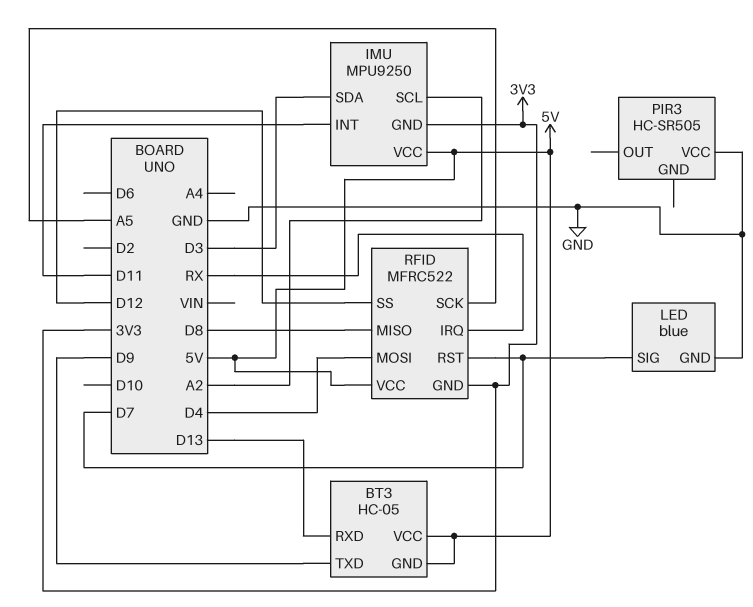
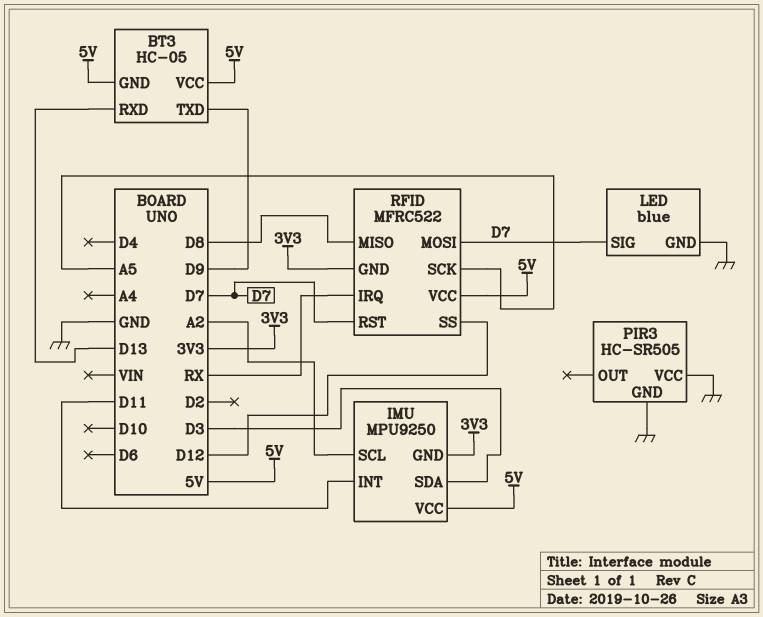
PIR3 pin GND: none -> GND
RFID pin MOSI: D4 -> D7

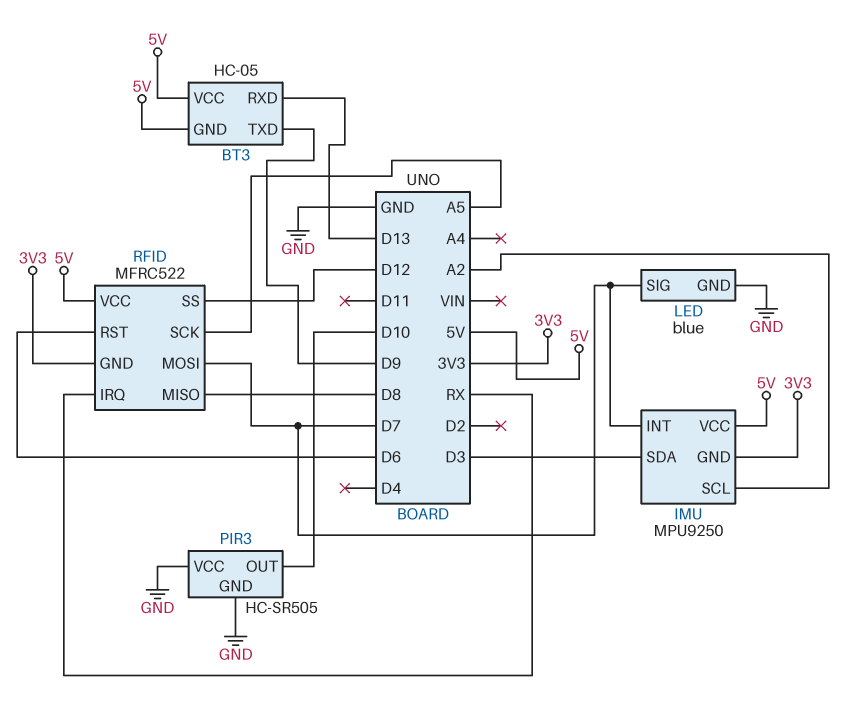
IMU pin INT: D11 -> D7
PIR3 pin OUT: none -> D10
RFID pin RST: D7 -> D6

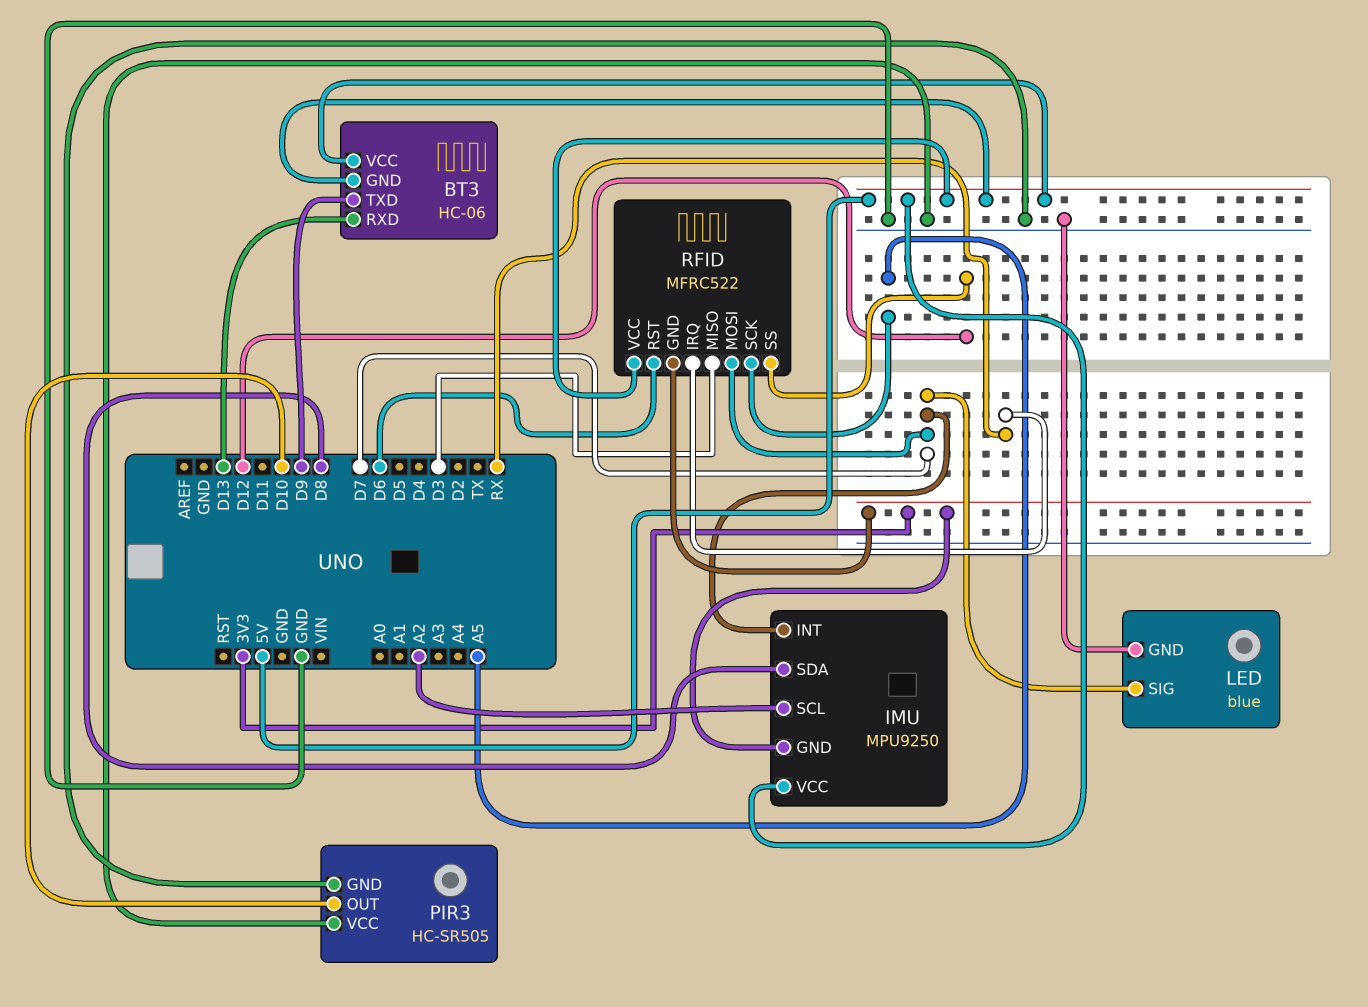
BT3: HC-05 -> HC-06
IMU pin SDA: D3 -> D8
RFID pin MISO: D8 -> D3

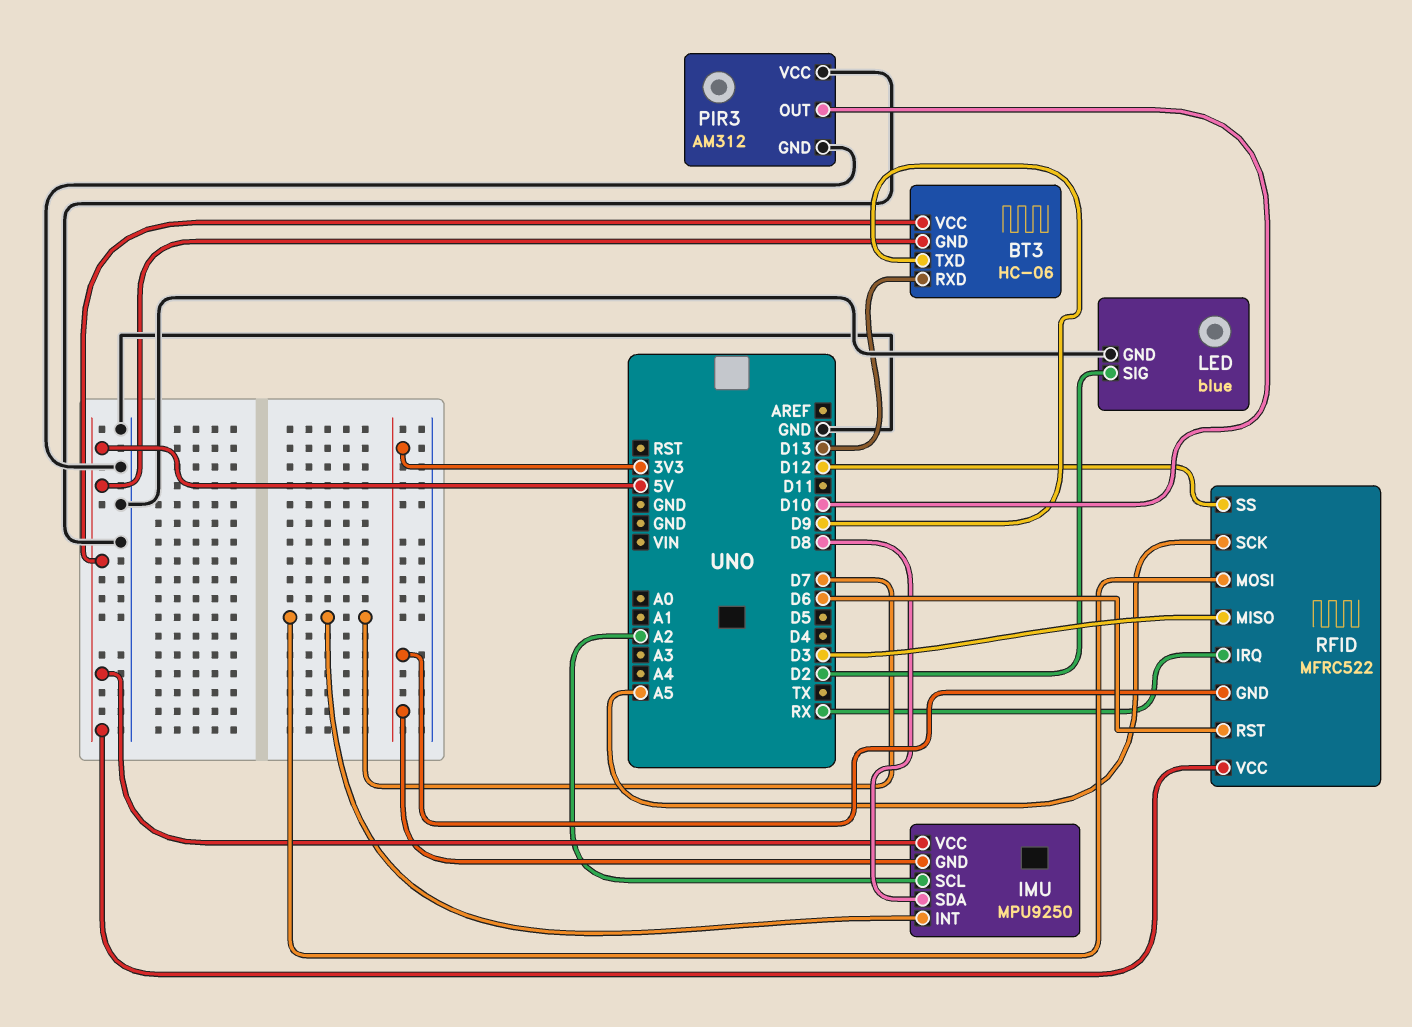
LED pin SIG: D7 -> D2
PIR3: HC-SR505 -> AM312

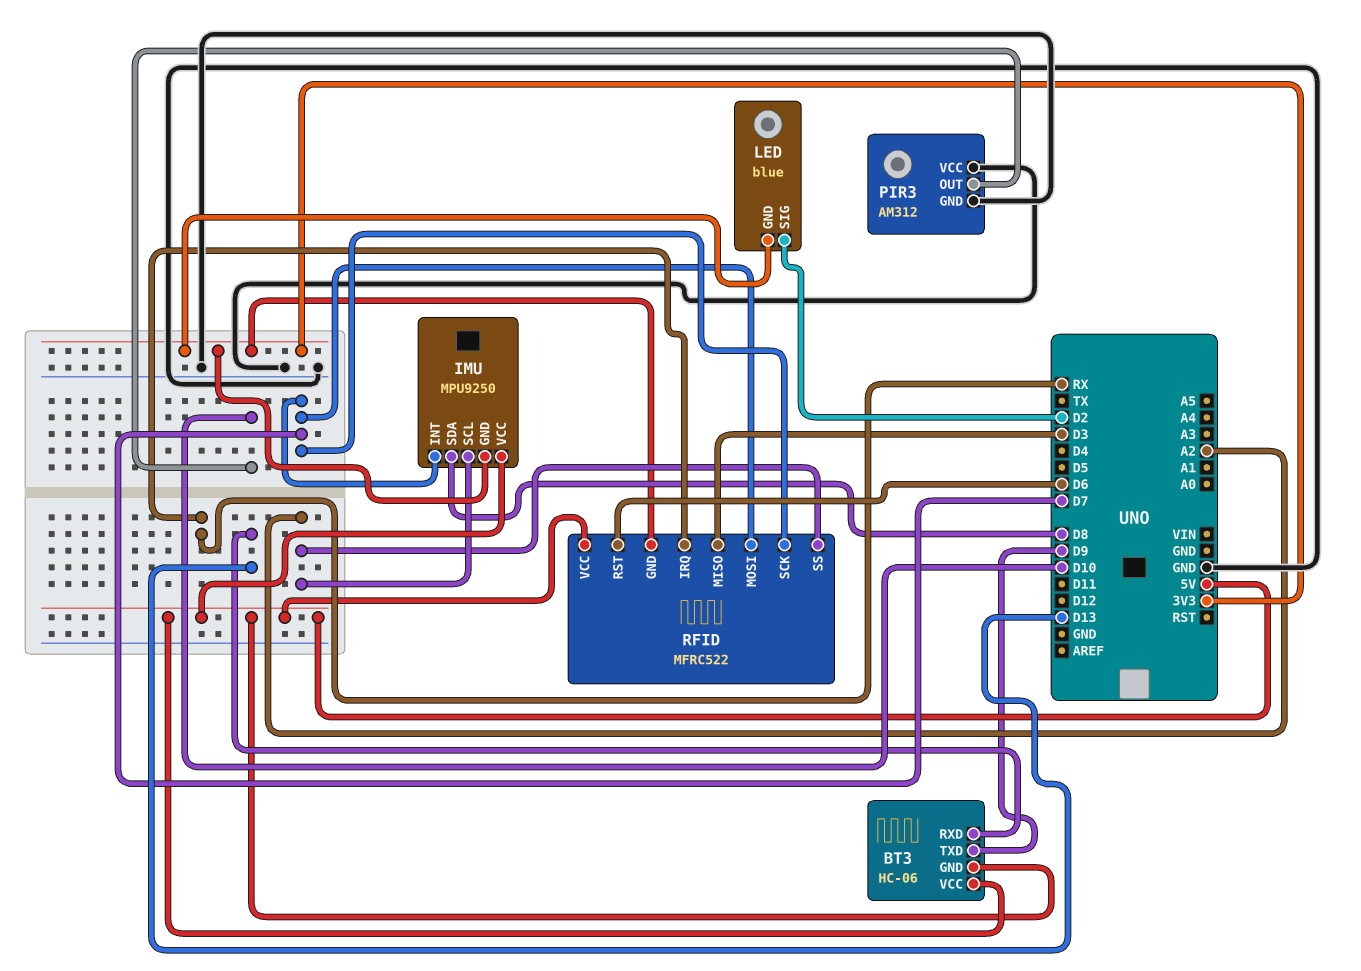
LED pin GND: GND -> 3V3
RFID pin SCK: A5 -> D7
RFID pin SS: D12 -> A2

